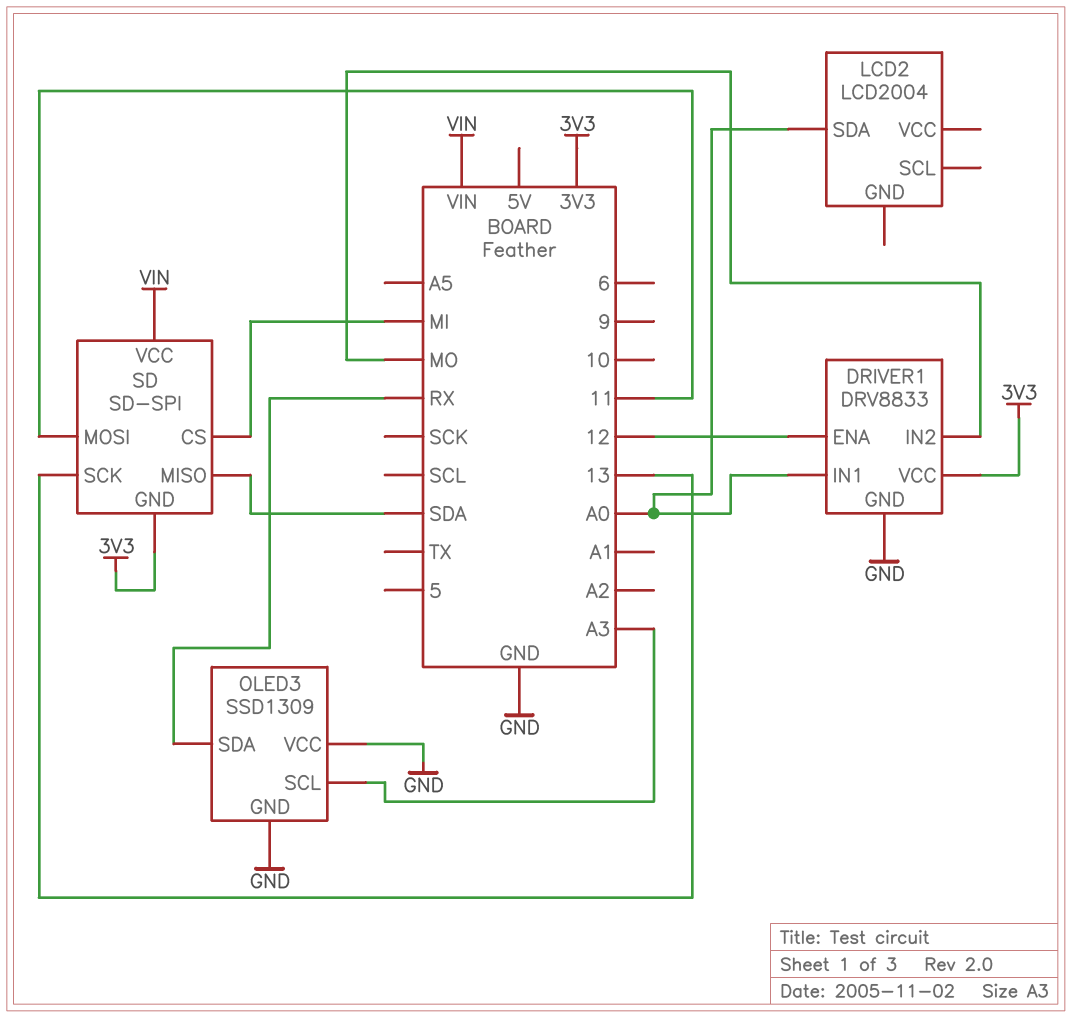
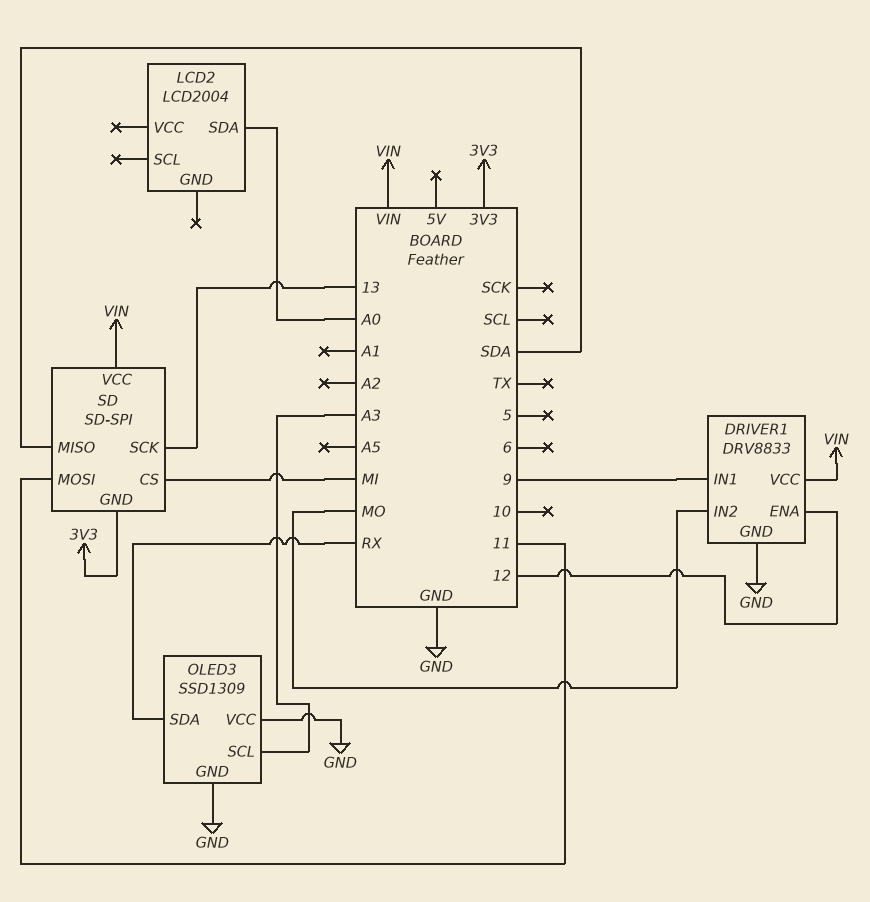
DRIVER1 pin IN1: A0 -> 9
DRIVER1 pin VCC: 3V3 -> VIN

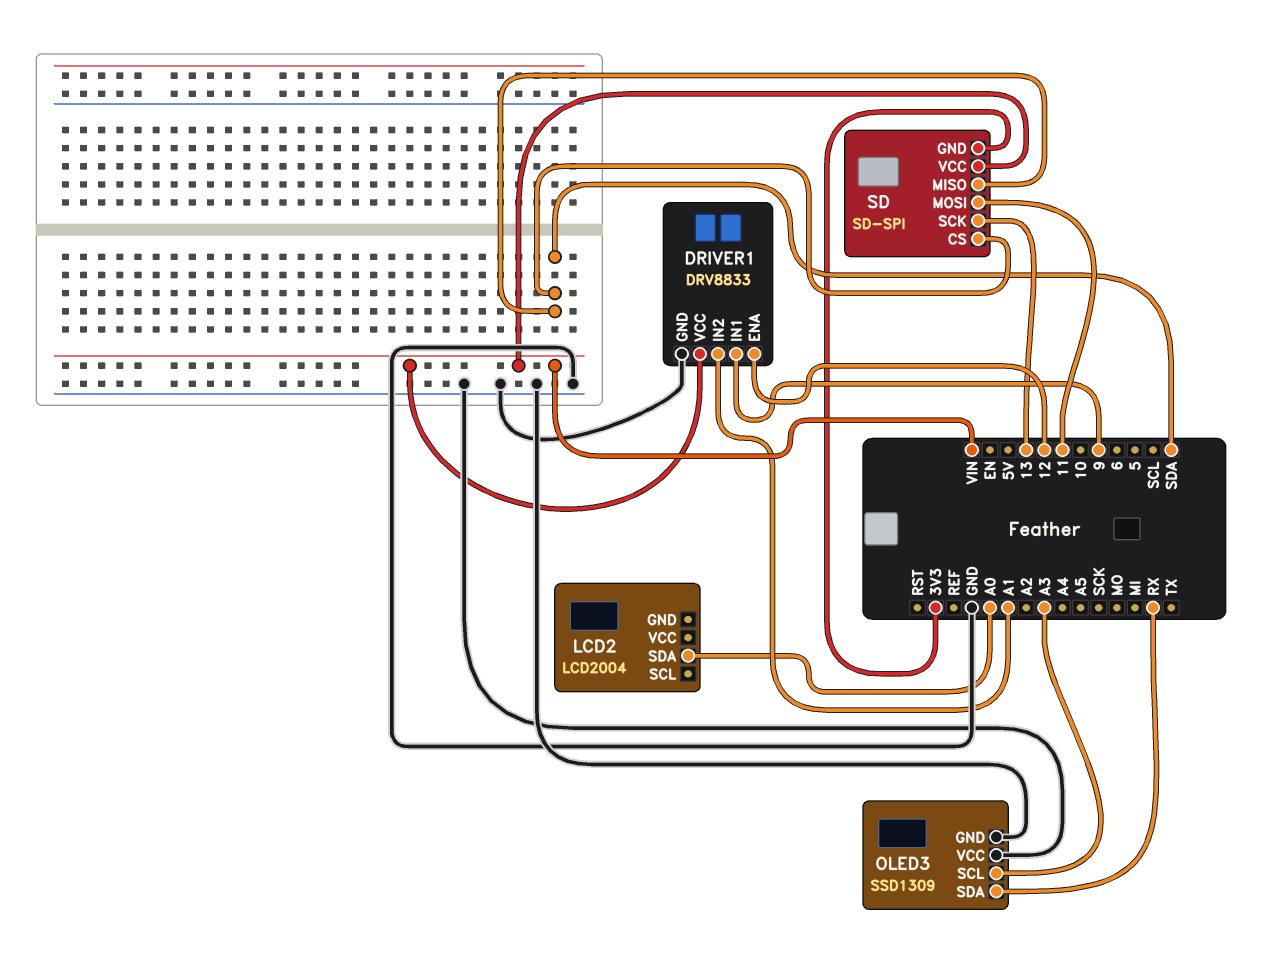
DRIVER1 pin IN2: MO -> A1
SD pin CS: MI -> SDA

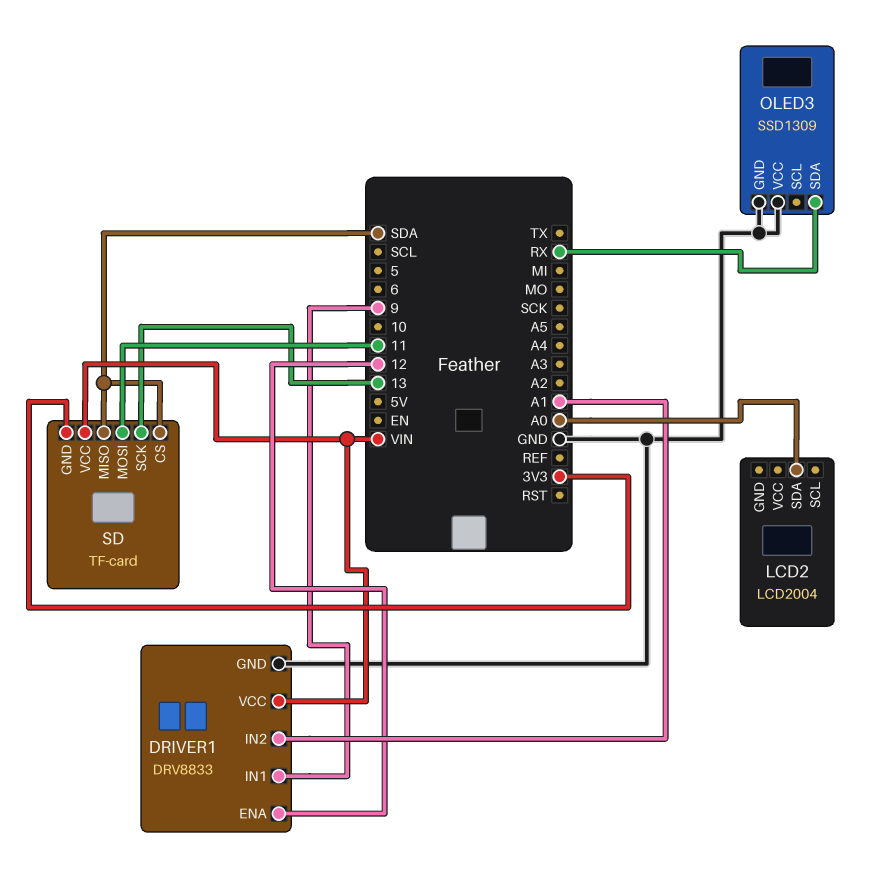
OLED3 pin SCL: A3 -> none
SD: SD-SPI -> TF-card

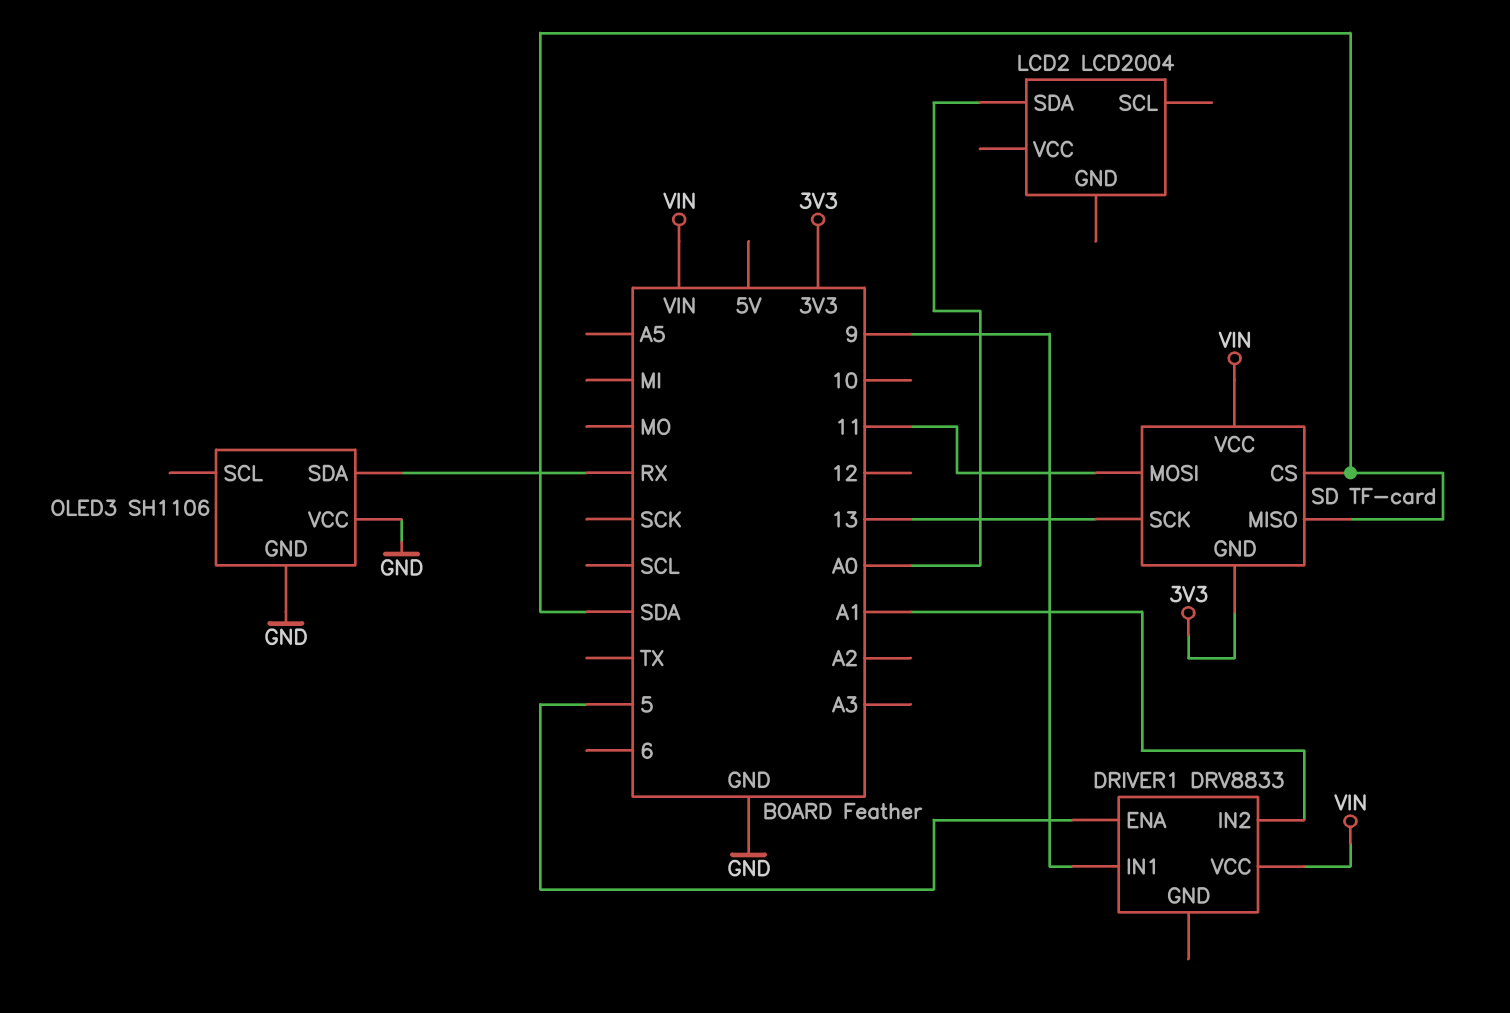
DRIVER1 pin ENA: 12 -> 5
DRIVER1 pin GND: GND -> none
OLED3: SSD1309 -> SH1106

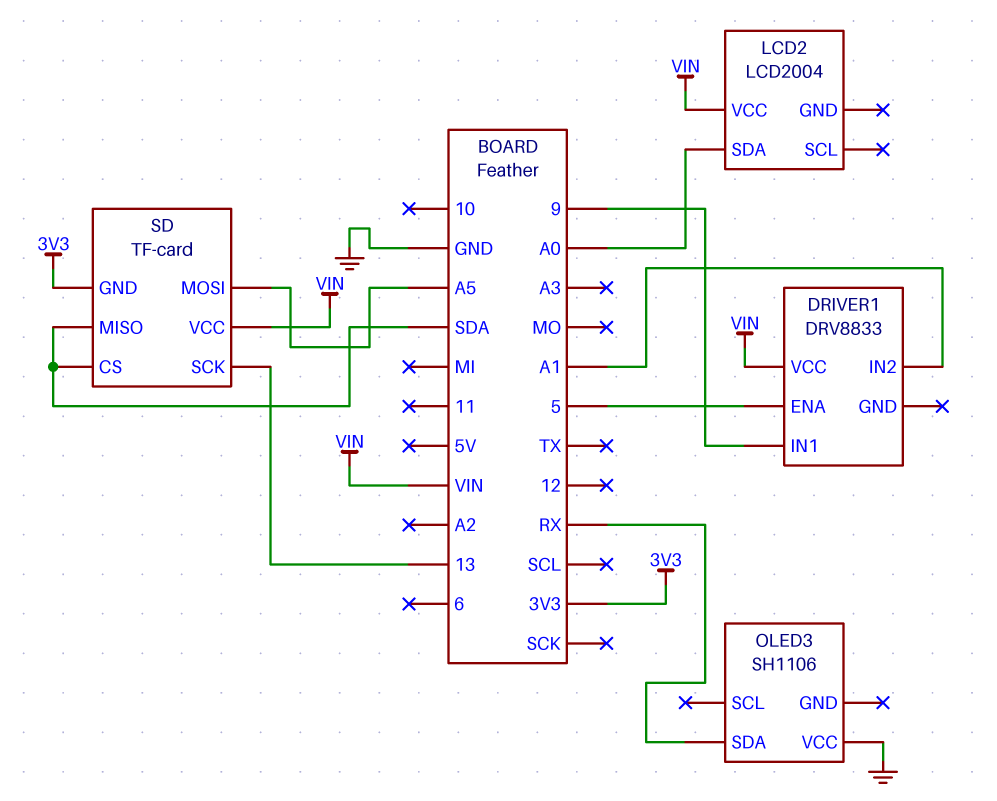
LCD2 pin VCC: none -> VIN
OLED3 pin GND: GND -> none
SD pin MOSI: 11 -> A5

